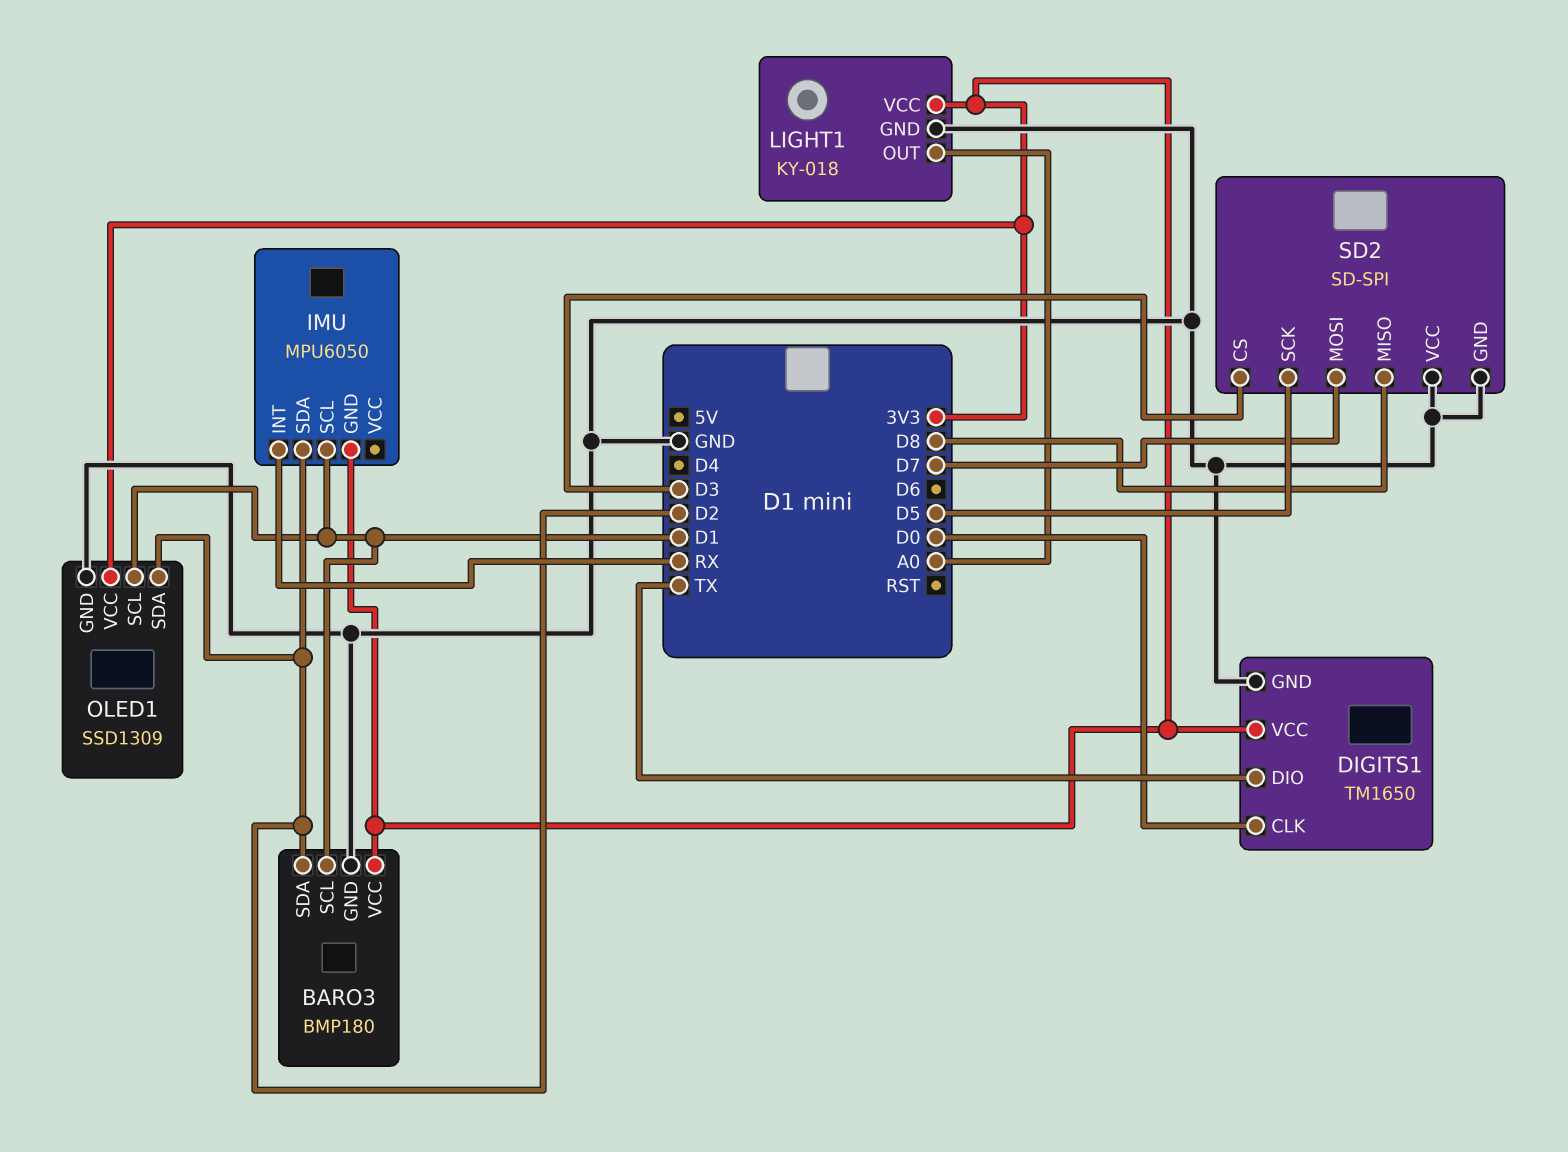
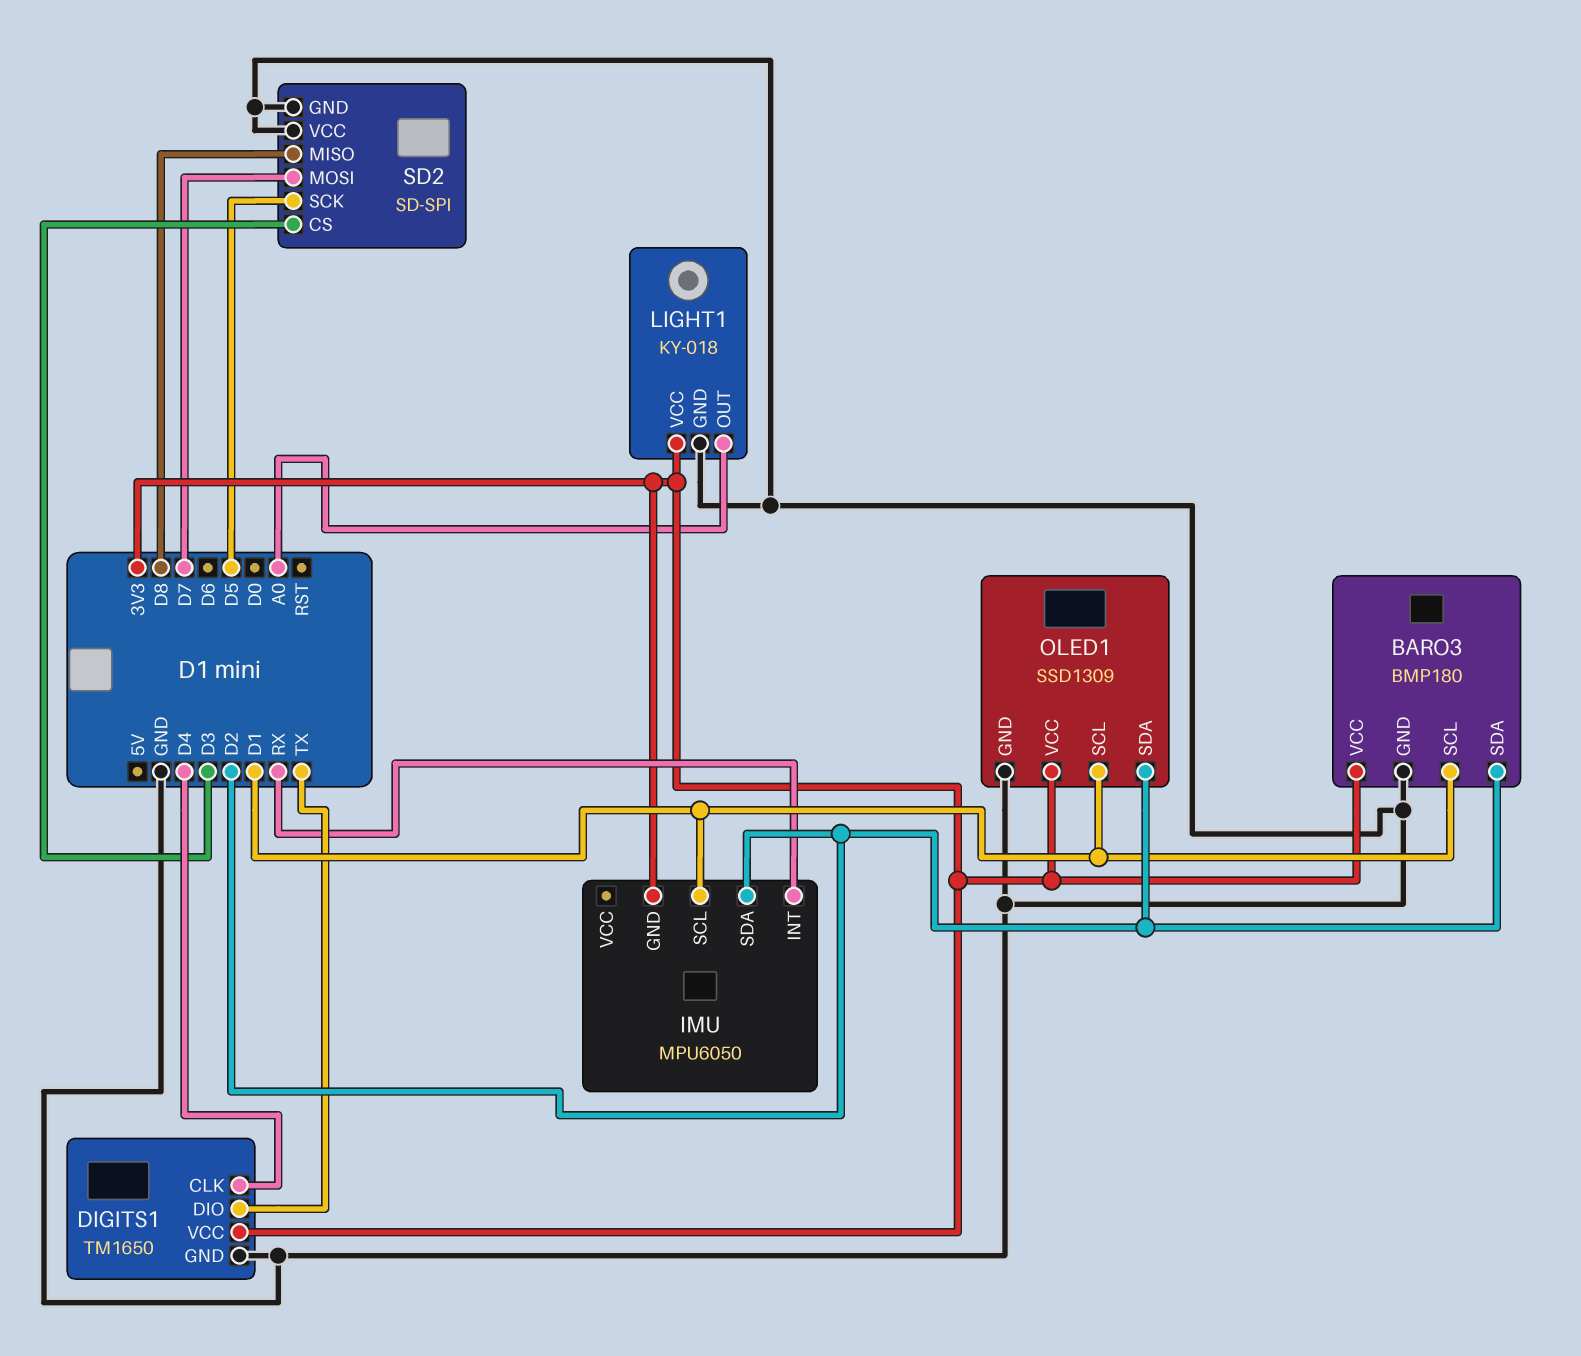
DIGITS1 pin CLK: D0 -> D4

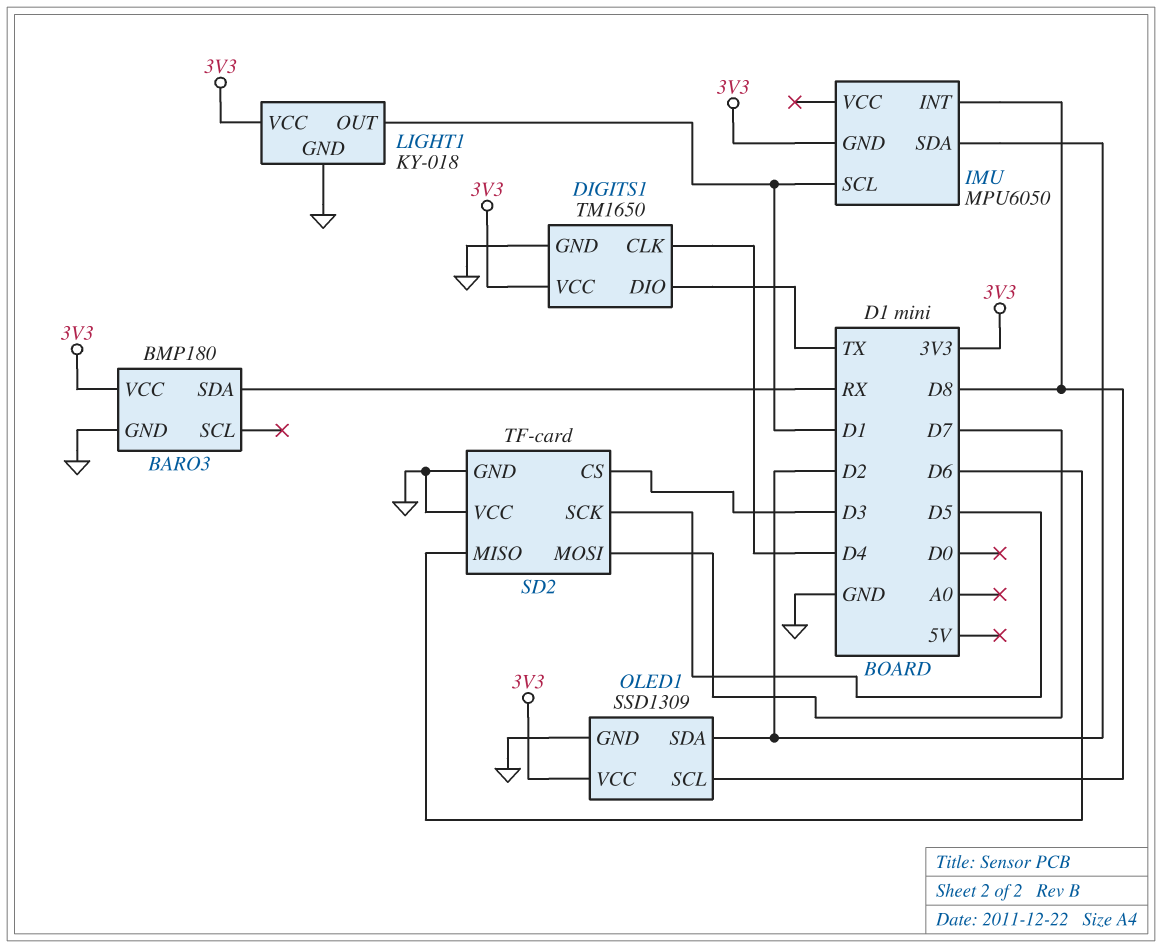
BARO3 pin SCL: D1 -> none
BARO3 pin SDA: D2 -> RX
IMU pin INT: RX -> D8
LIGHT1 pin OUT: A0 -> D1
OLED1 pin SCL: D1 -> D8
SD2: SD-SPI -> TF-card
SD2 pin MISO: D8 -> D6

